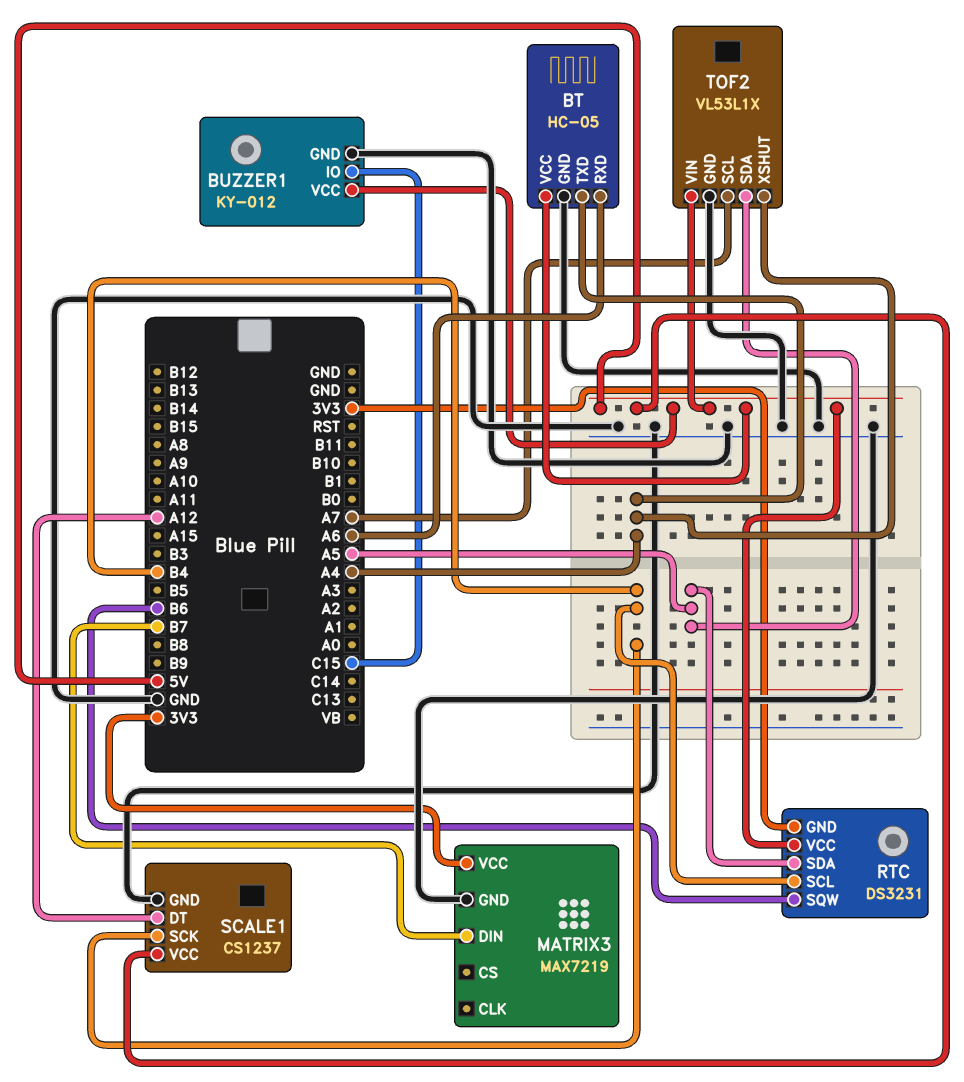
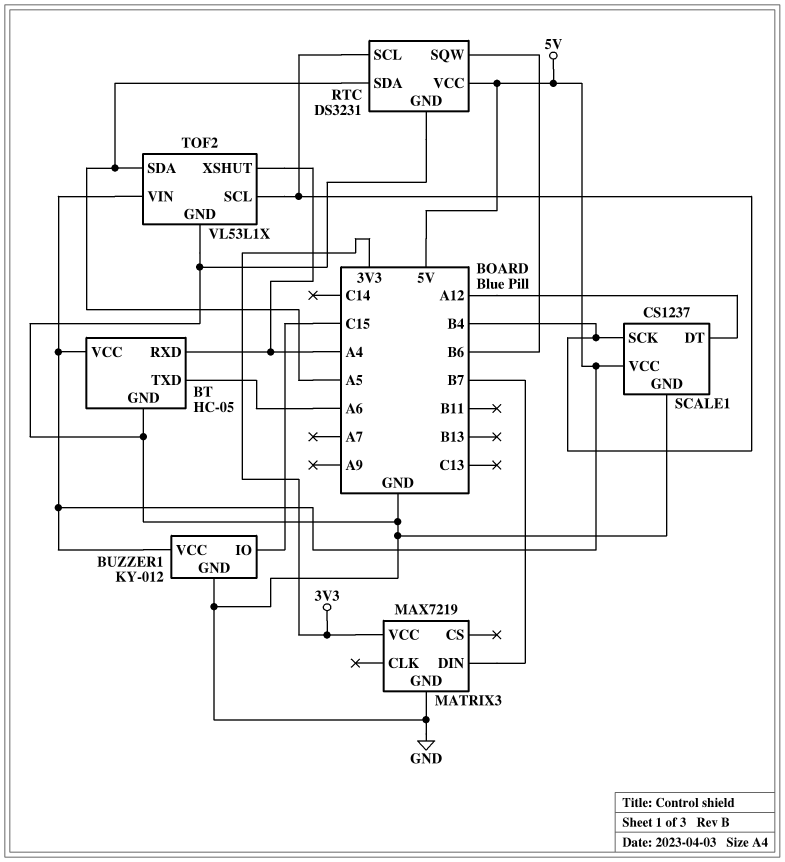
BT pin RXD: A6 -> A4
BT pin TXD: A4 -> A6
RTC pin GND: 3V3 -> GND
TOF2 pin SCL: A7 -> B4

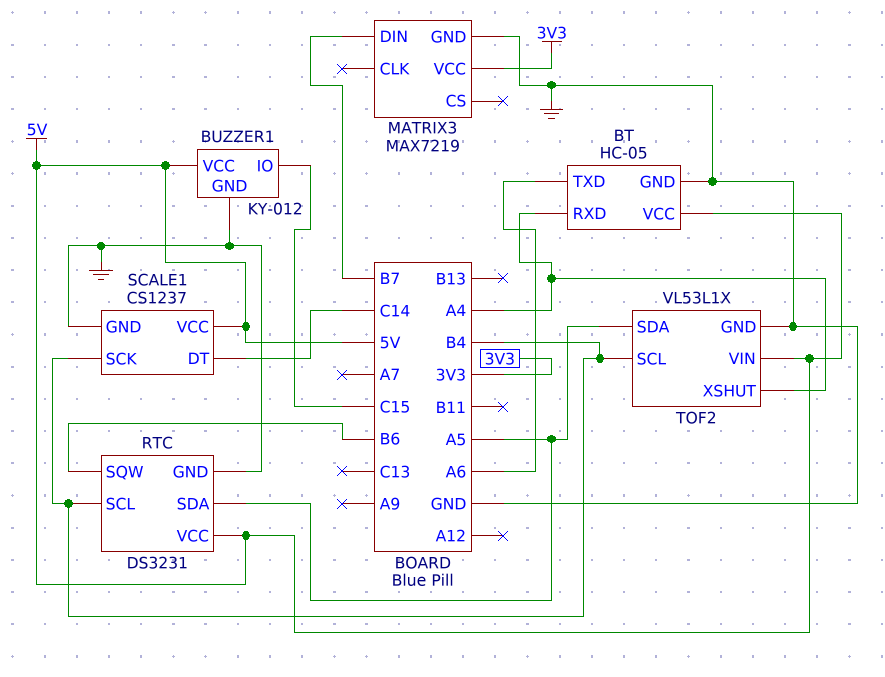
SCALE1 pin DT: A12 -> C14

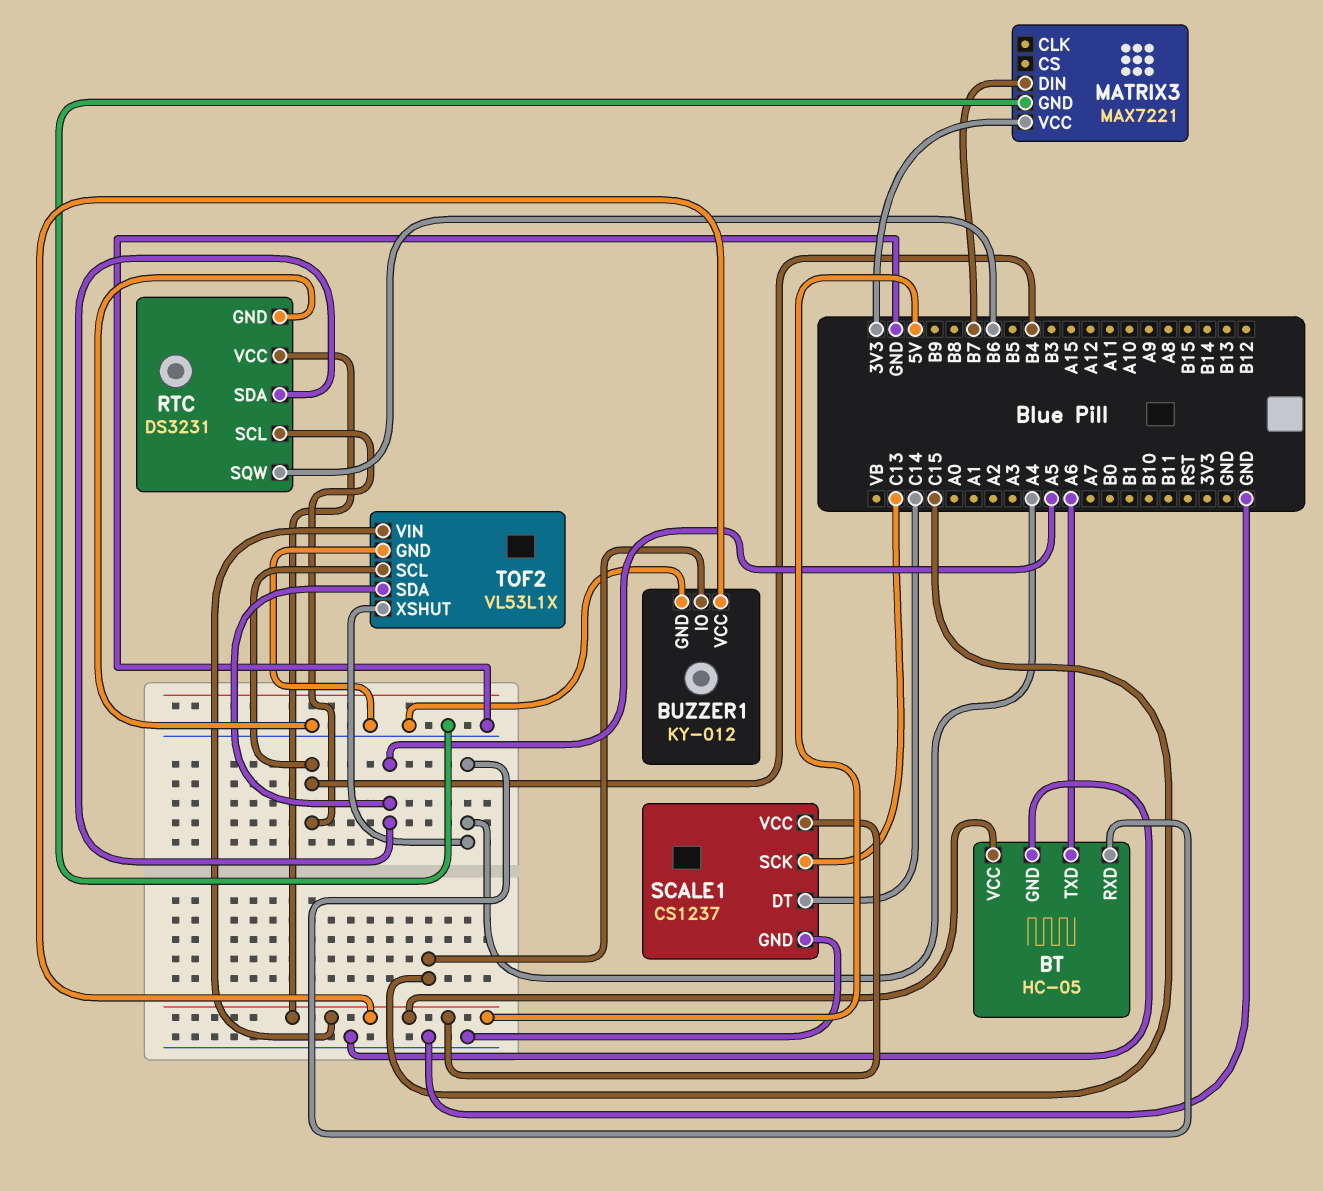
MATRIX3: MAX7219 -> MAX7221
SCALE1 pin SCK: B4 -> C13

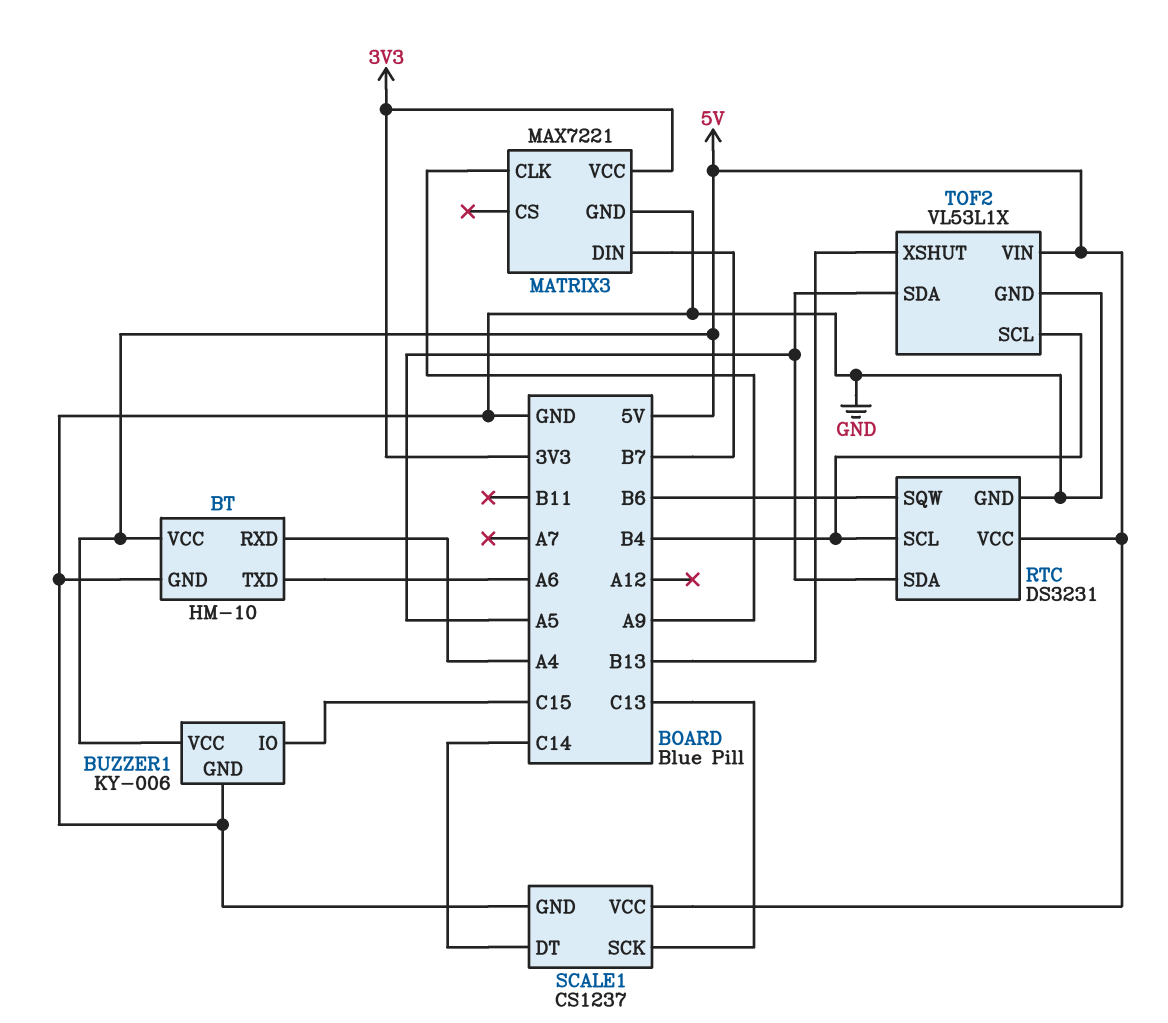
BT: HC-05 -> HM-10
BUZZER1: KY-012 -> KY-006
MATRIX3 pin CLK: none -> A9
TOF2 pin XSHUT: A4 -> B13

